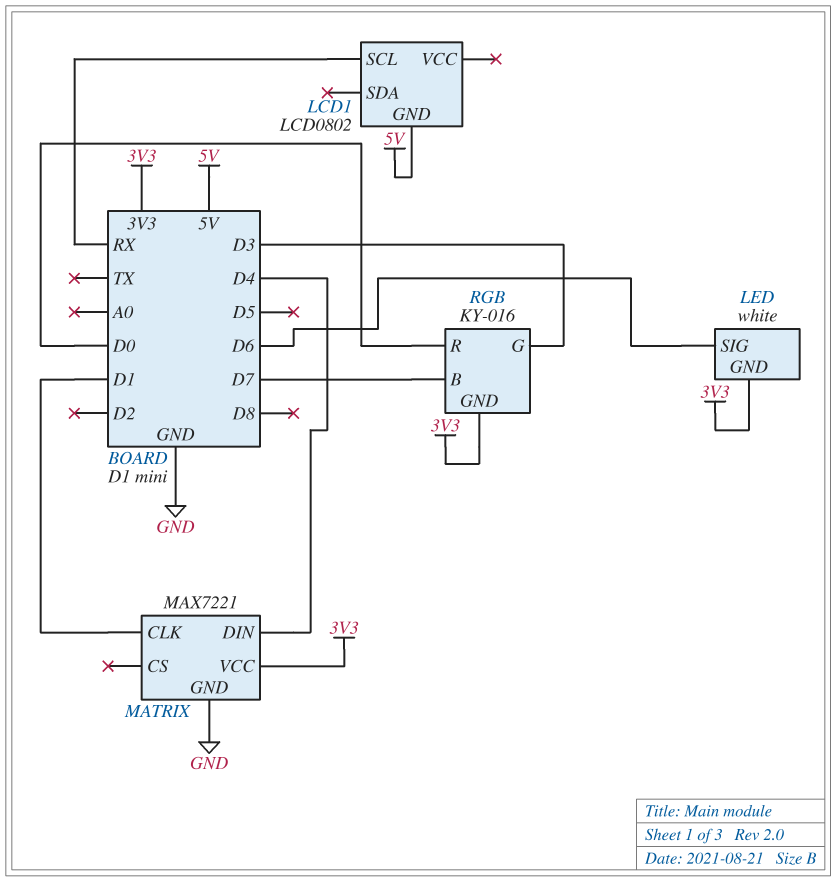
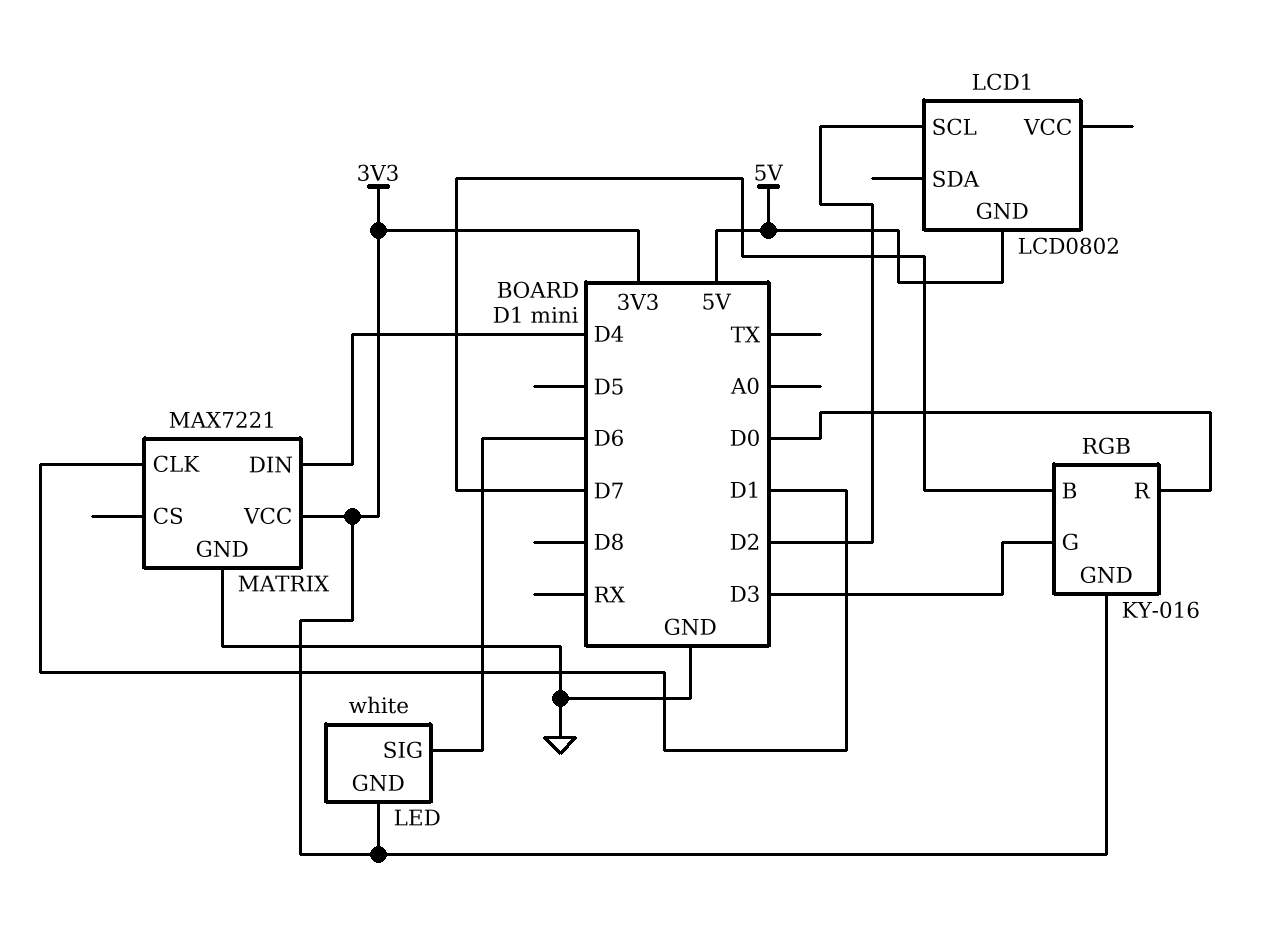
LCD1 pin SCL: RX -> D2

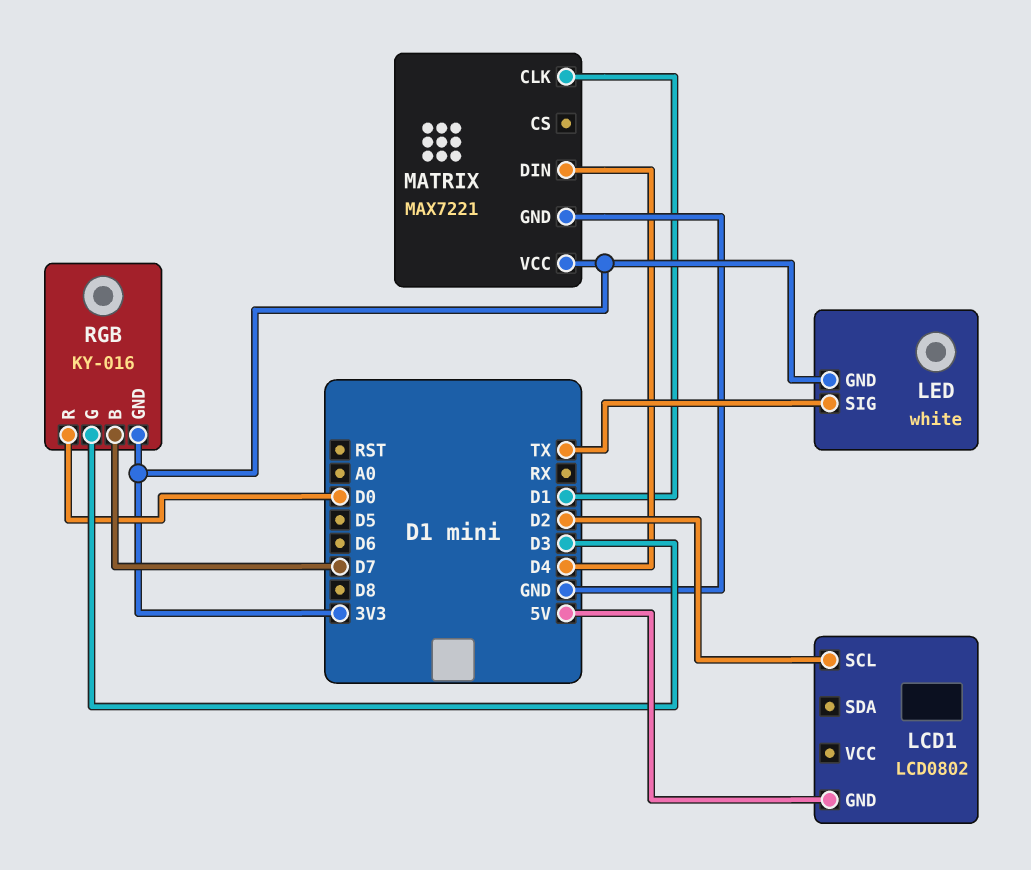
LED pin SIG: D6 -> TX

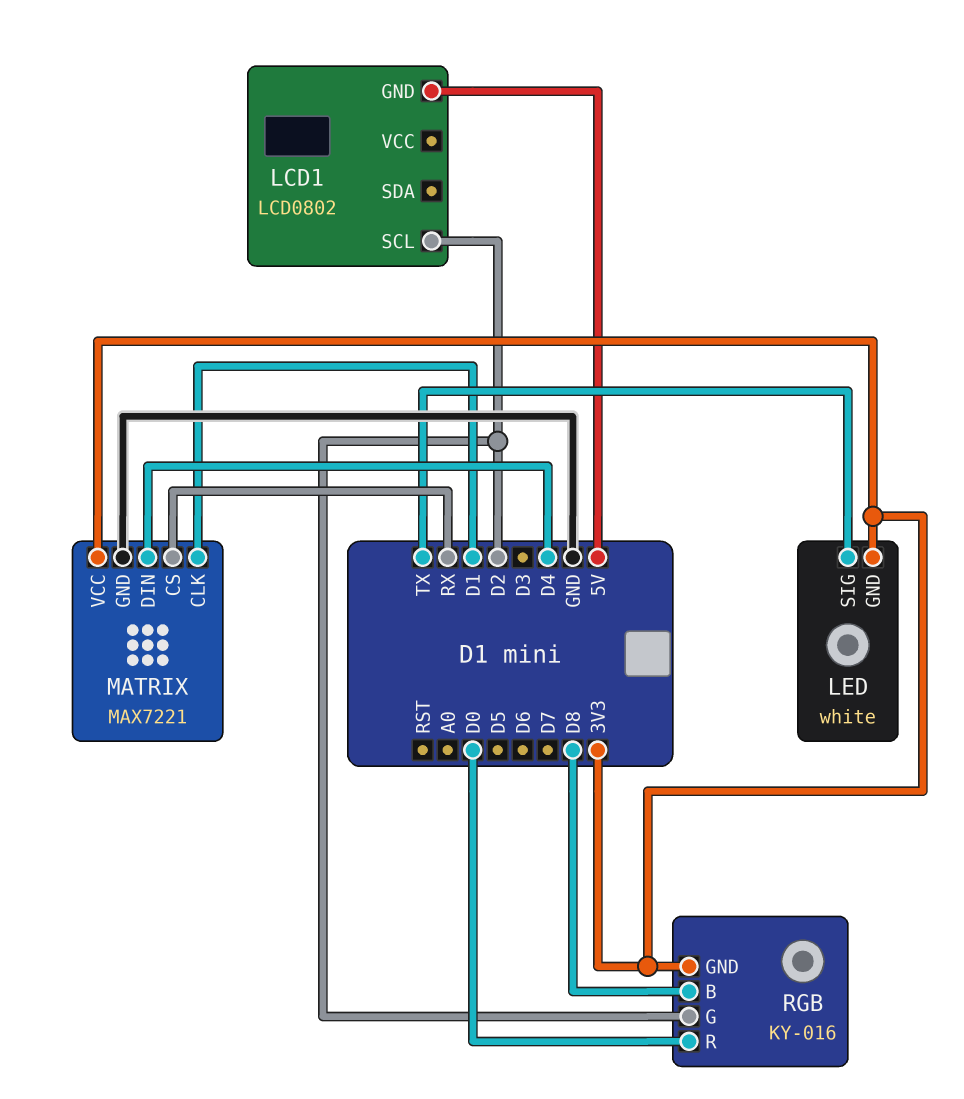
MATRIX pin CS: none -> RX
RGB pin B: D7 -> D8
RGB pin G: D3 -> D2

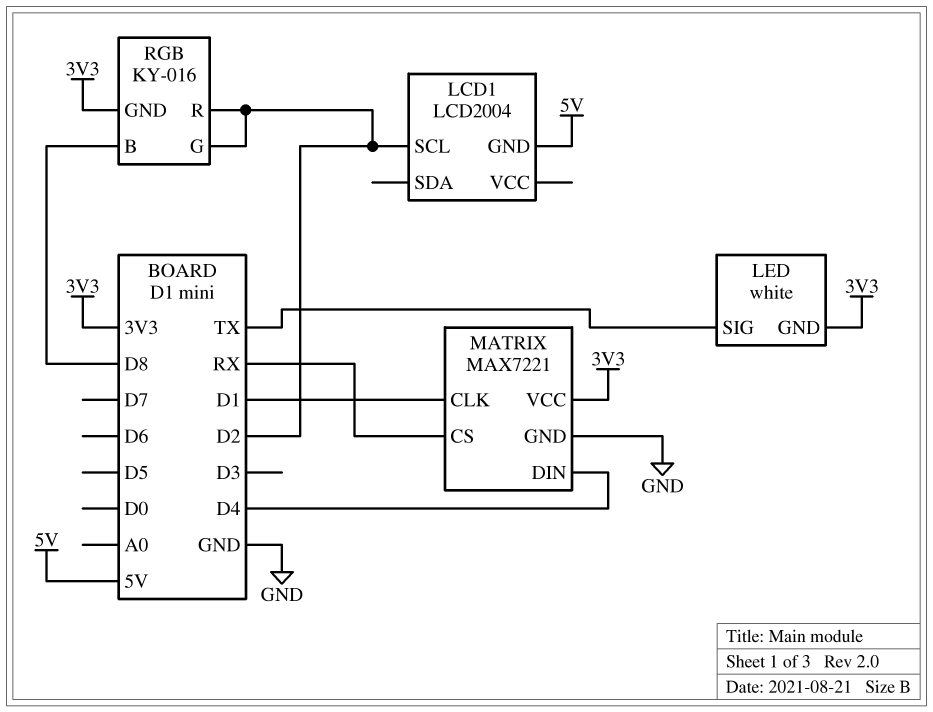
LCD1: LCD0802 -> LCD2004
RGB pin R: D0 -> D2

